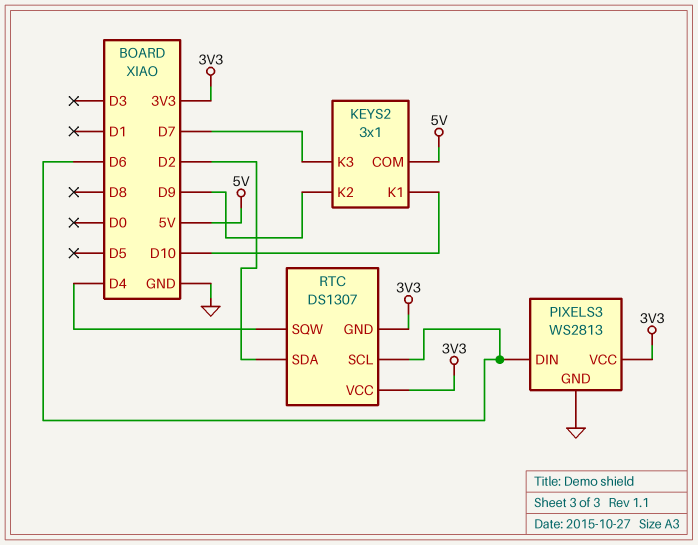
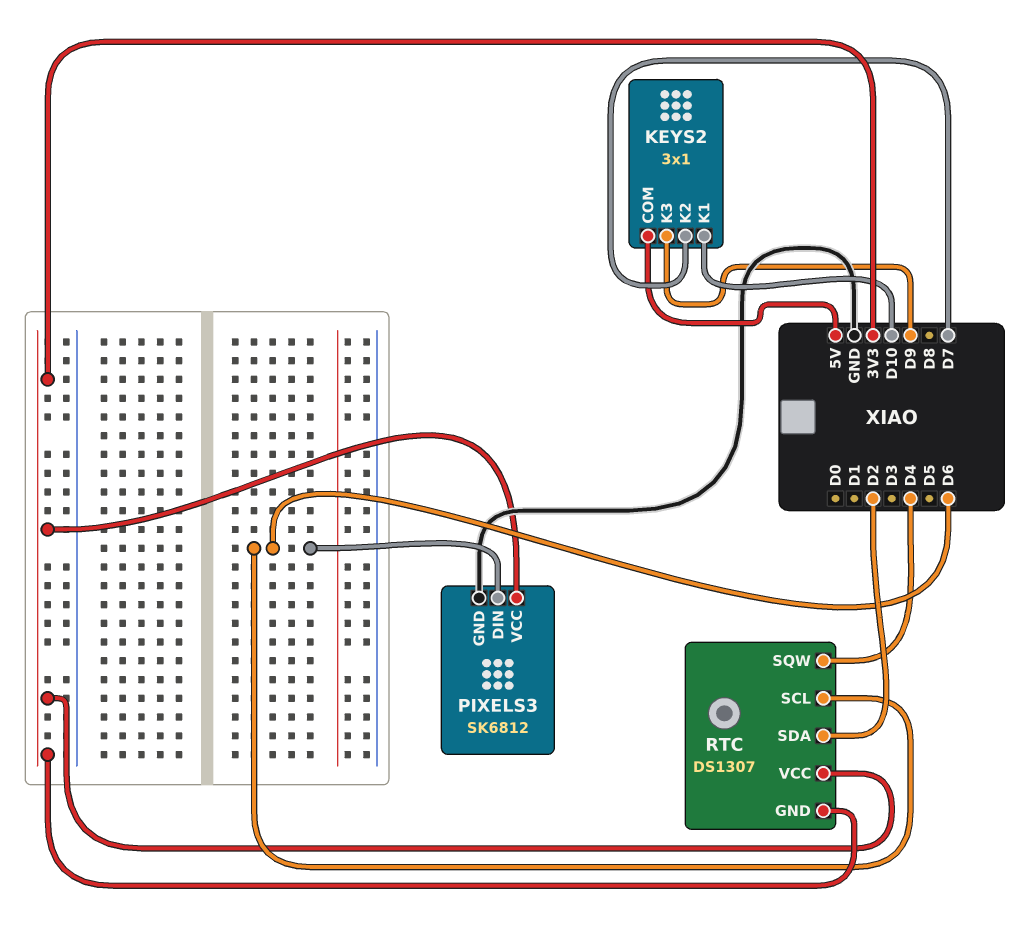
KEYS2 pin K2: D9 -> D7
KEYS2 pin K3: D7 -> D9
PIXELS3: WS2813 -> SK6812

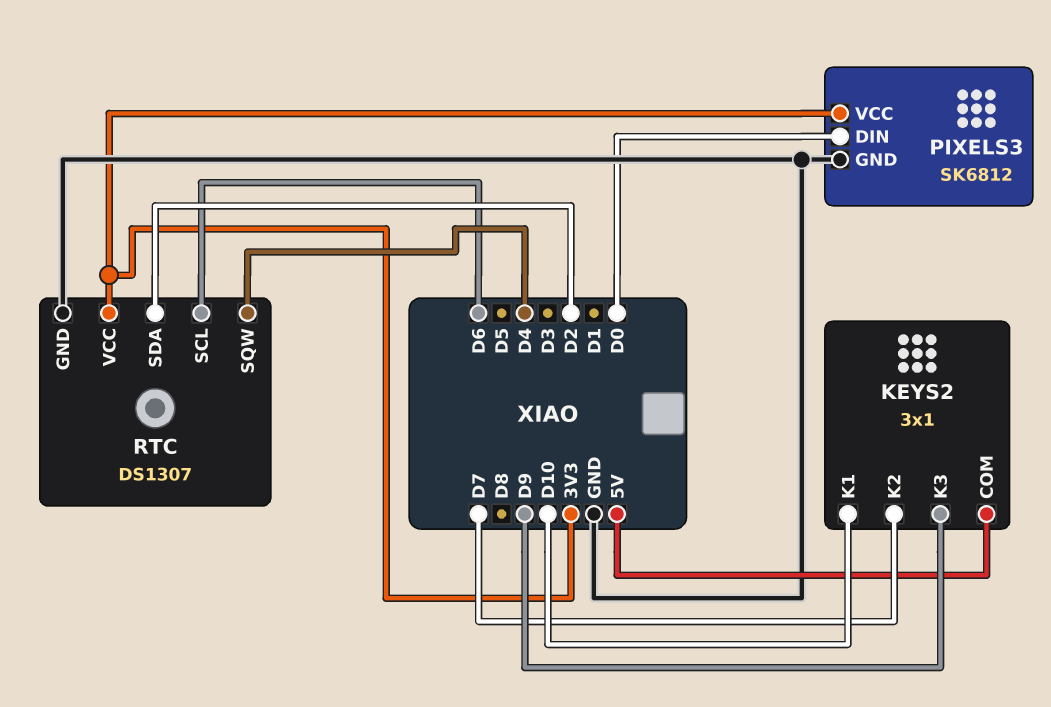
PIXELS3 pin DIN: D6 -> D0
RTC pin GND: 3V3 -> GND

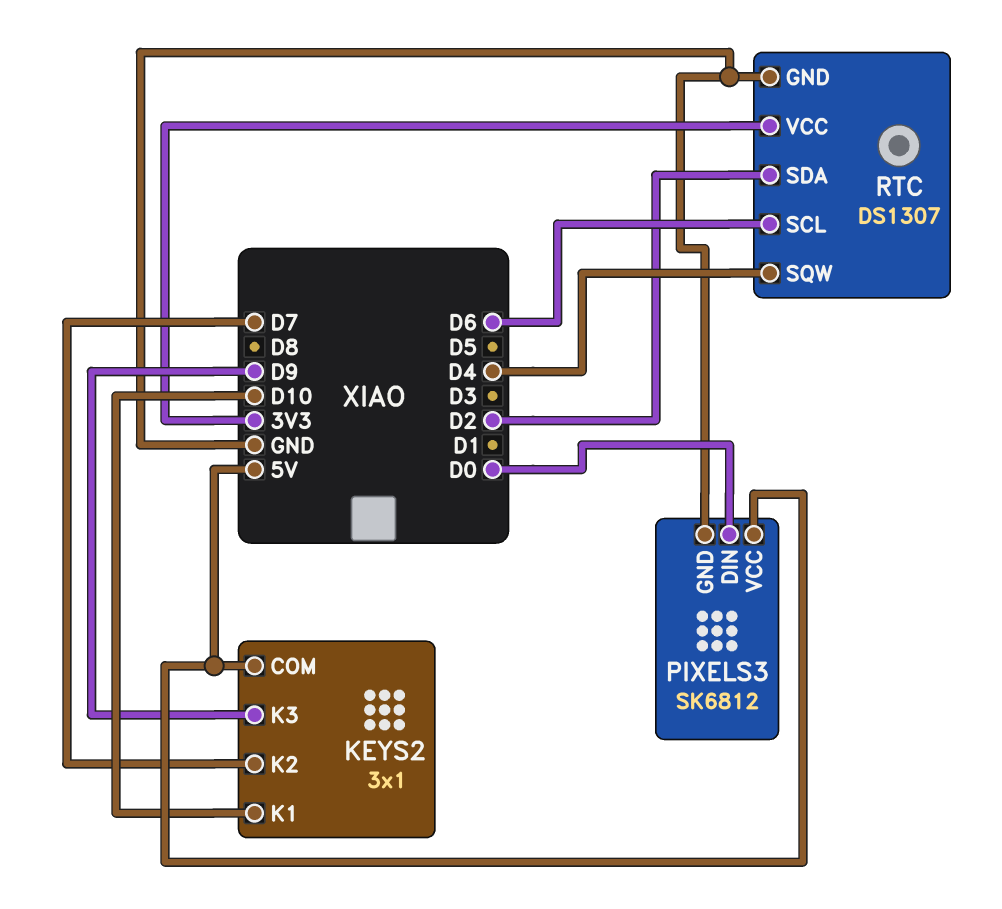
PIXELS3 pin VCC: 3V3 -> 5V

